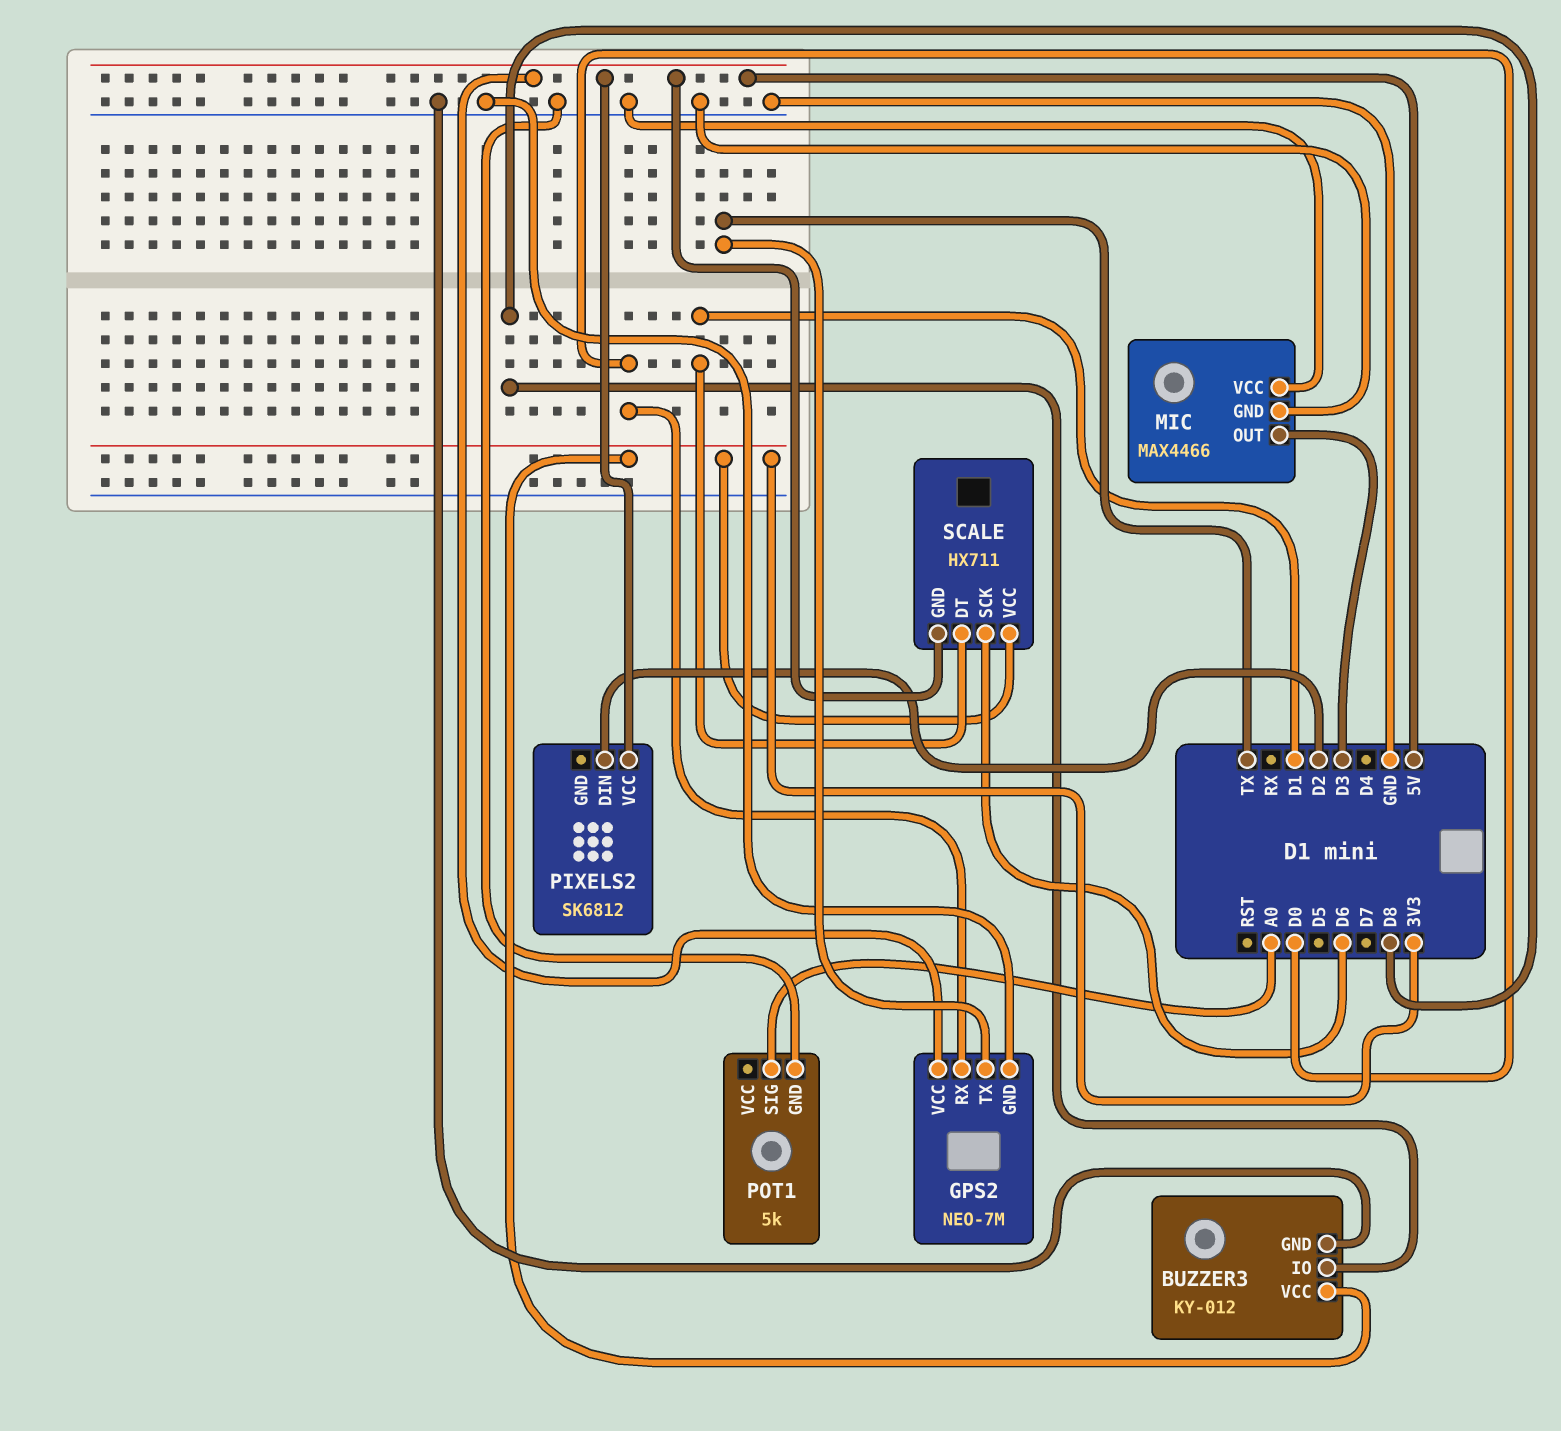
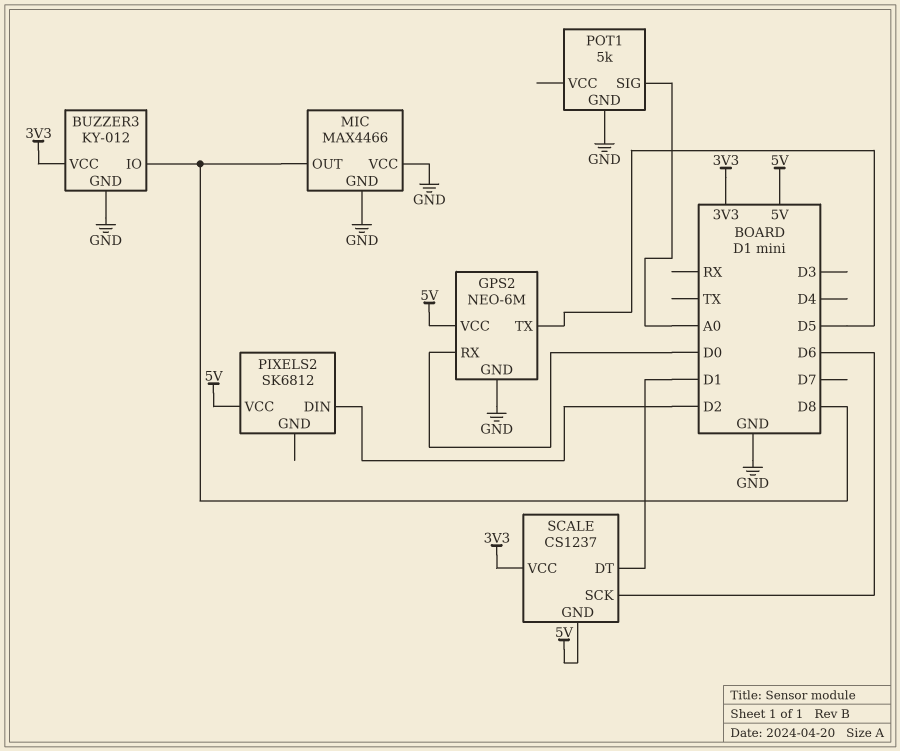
GPS2: NEO-7M -> NEO-6M
GPS2 pin TX: TX -> D5
MIC pin OUT: D3 -> D8
SCALE: HX711 -> CS1237

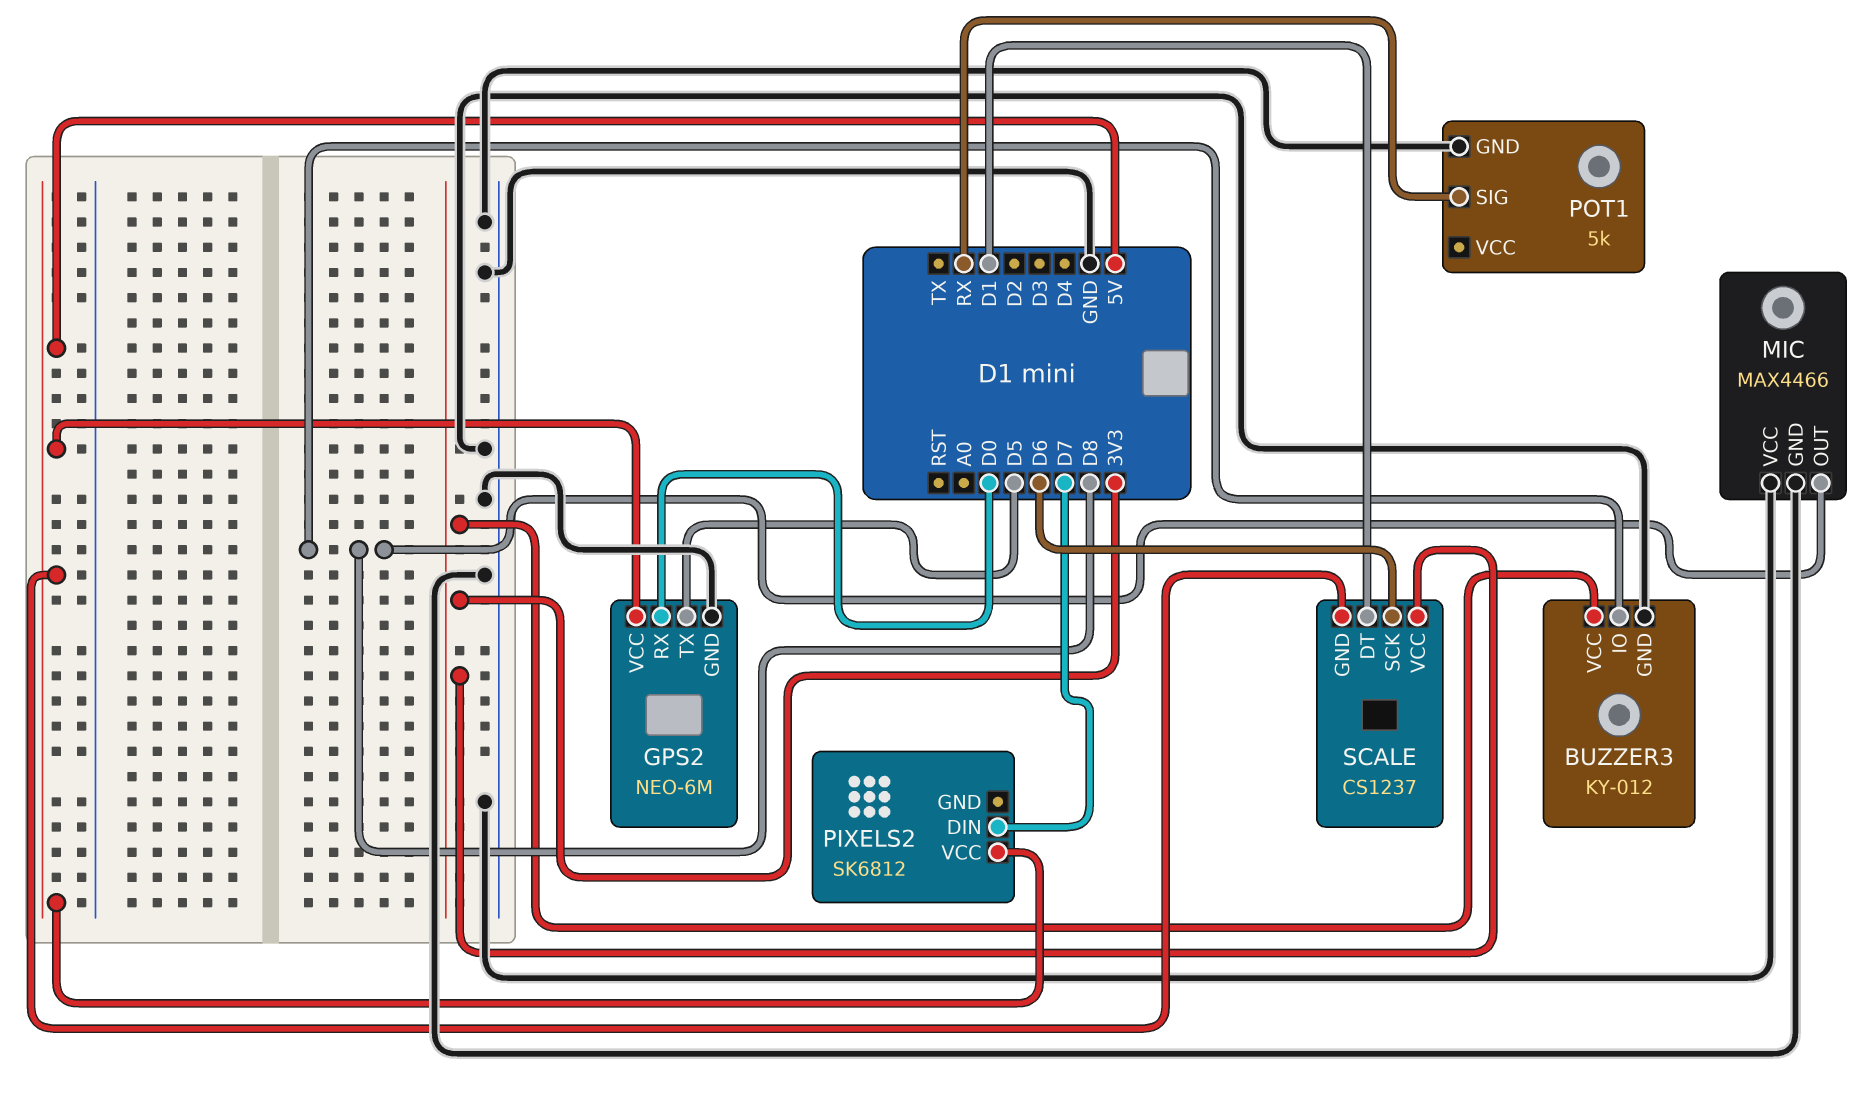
PIXELS2 pin DIN: D2 -> D7
POT1 pin SIG: A0 -> RX

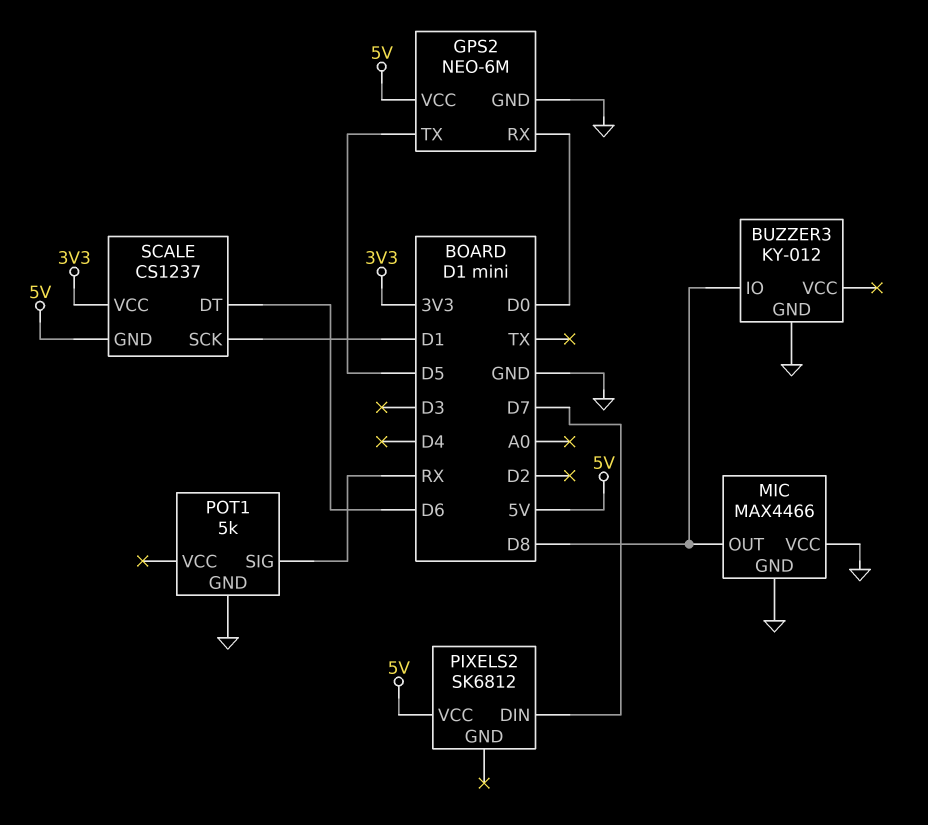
BUZZER3 pin VCC: 3V3 -> none
SCALE pin DT: D1 -> D6
SCALE pin SCK: D6 -> D1

